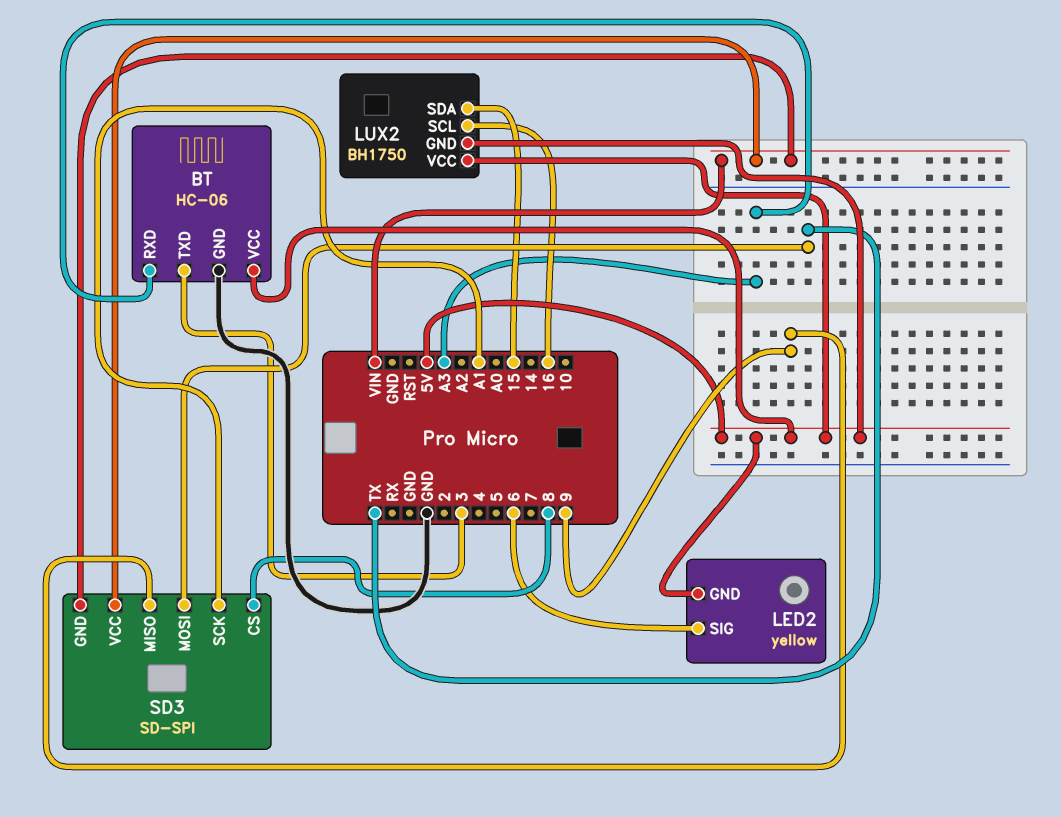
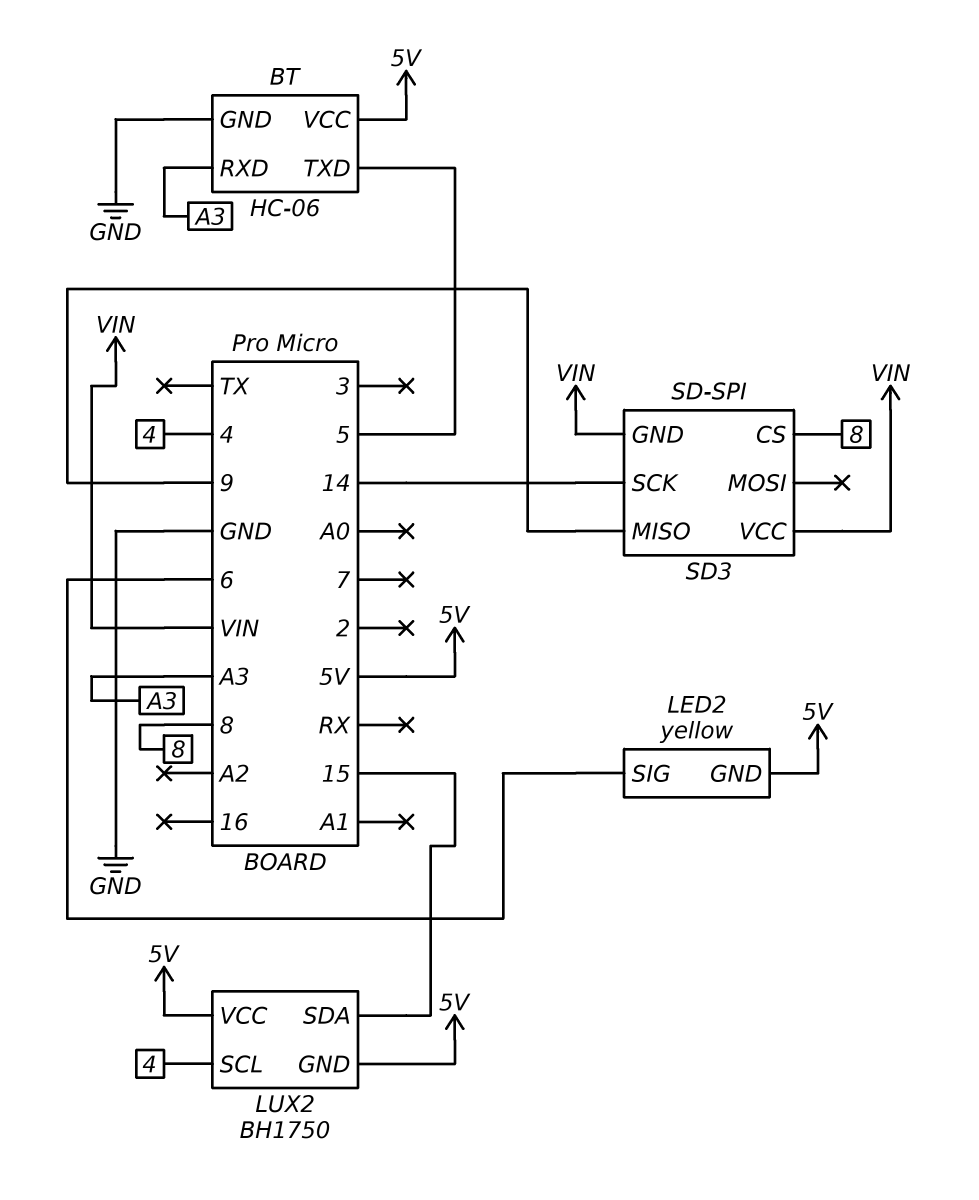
BT pin TXD: 3 -> 5
LUX2 pin SCL: 16 -> 4
SD3 pin MOSI: TX -> none
SD3 pin SCK: A1 -> 14

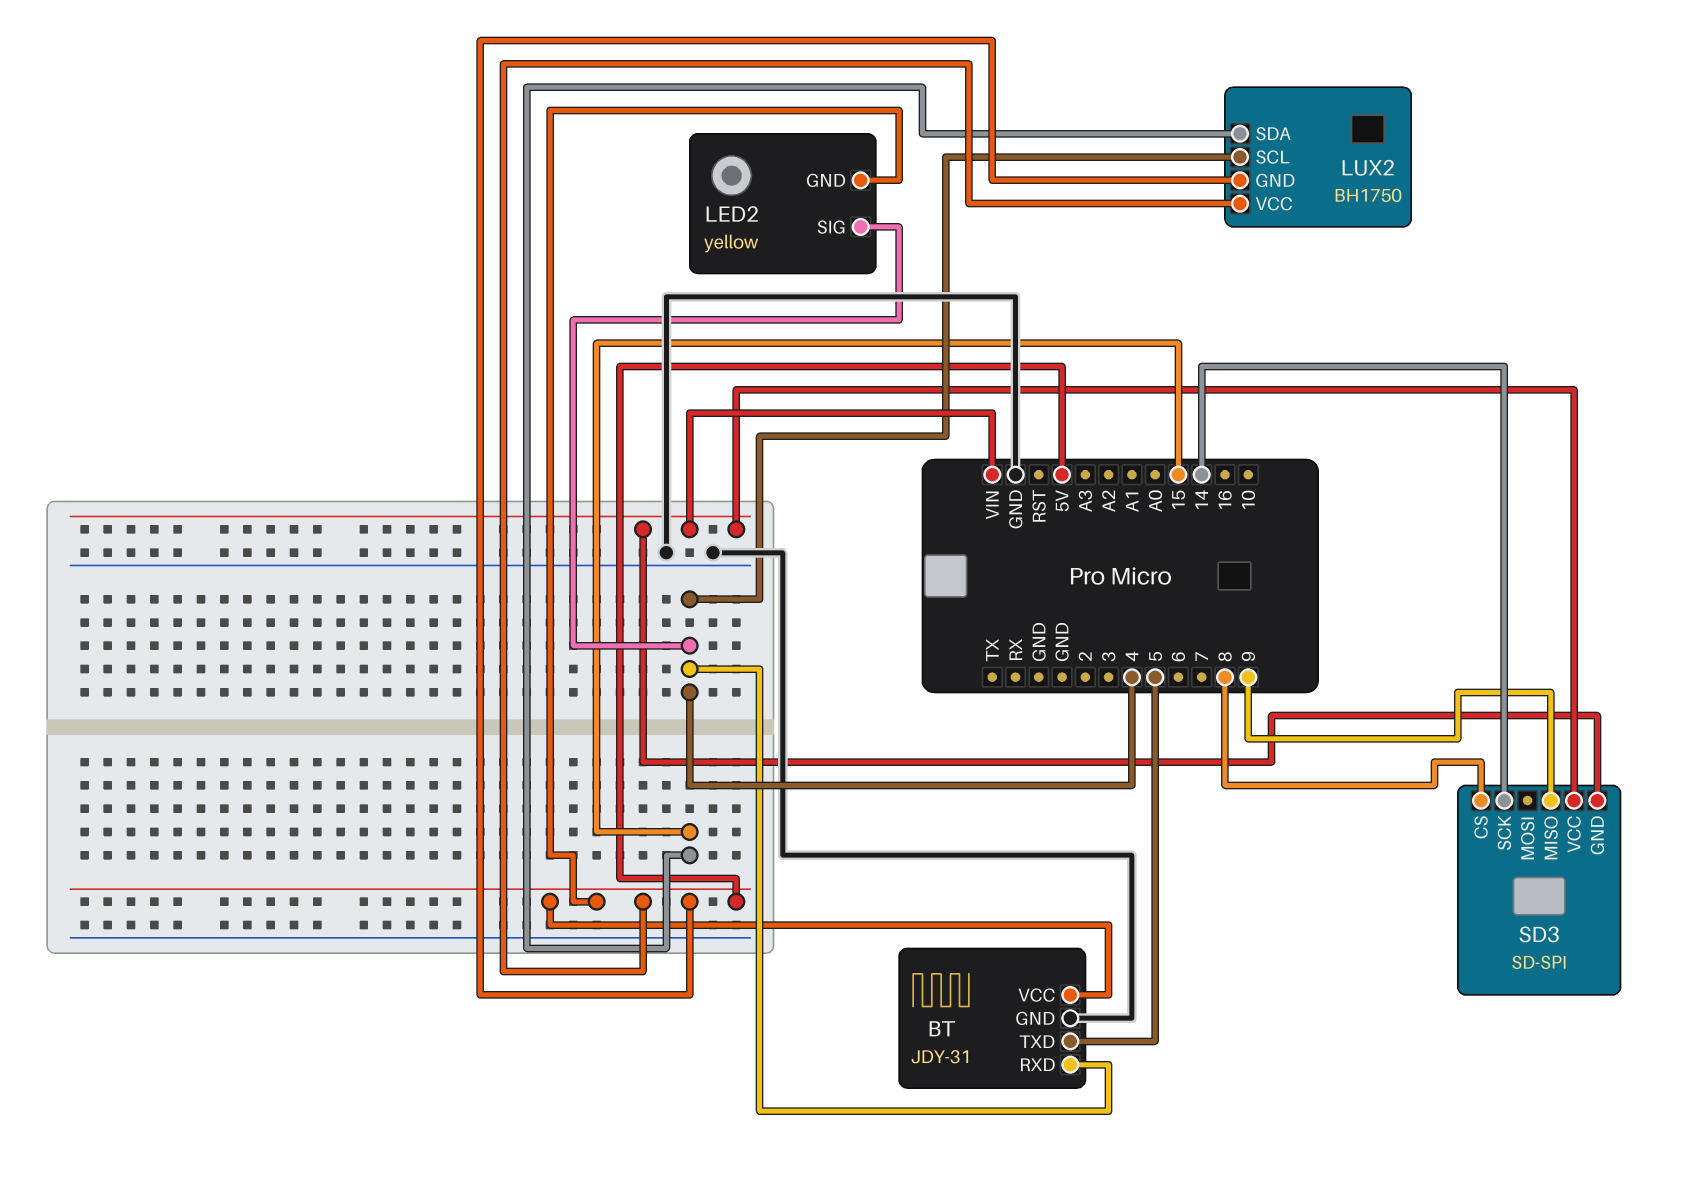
BT: HC-06 -> JDY-31
BT pin RXD: A3 -> 4
LED2 pin SIG: 6 -> 4

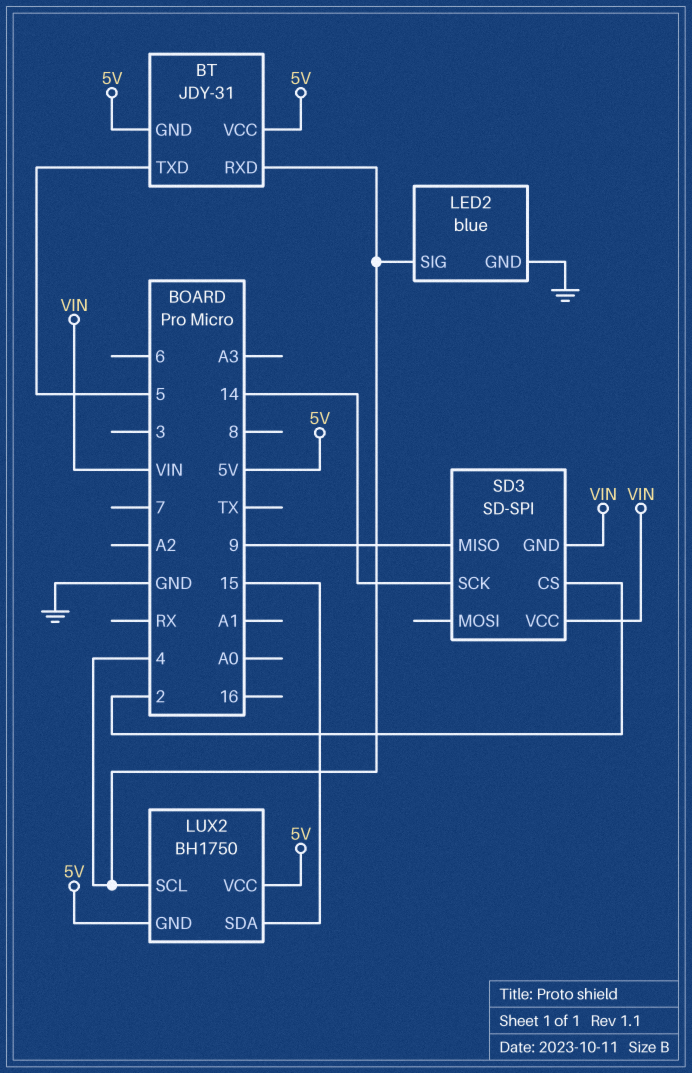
BT pin GND: GND -> 5V
LED2: yellow -> blue
LED2 pin GND: 5V -> GND
SD3 pin CS: 8 -> 2

